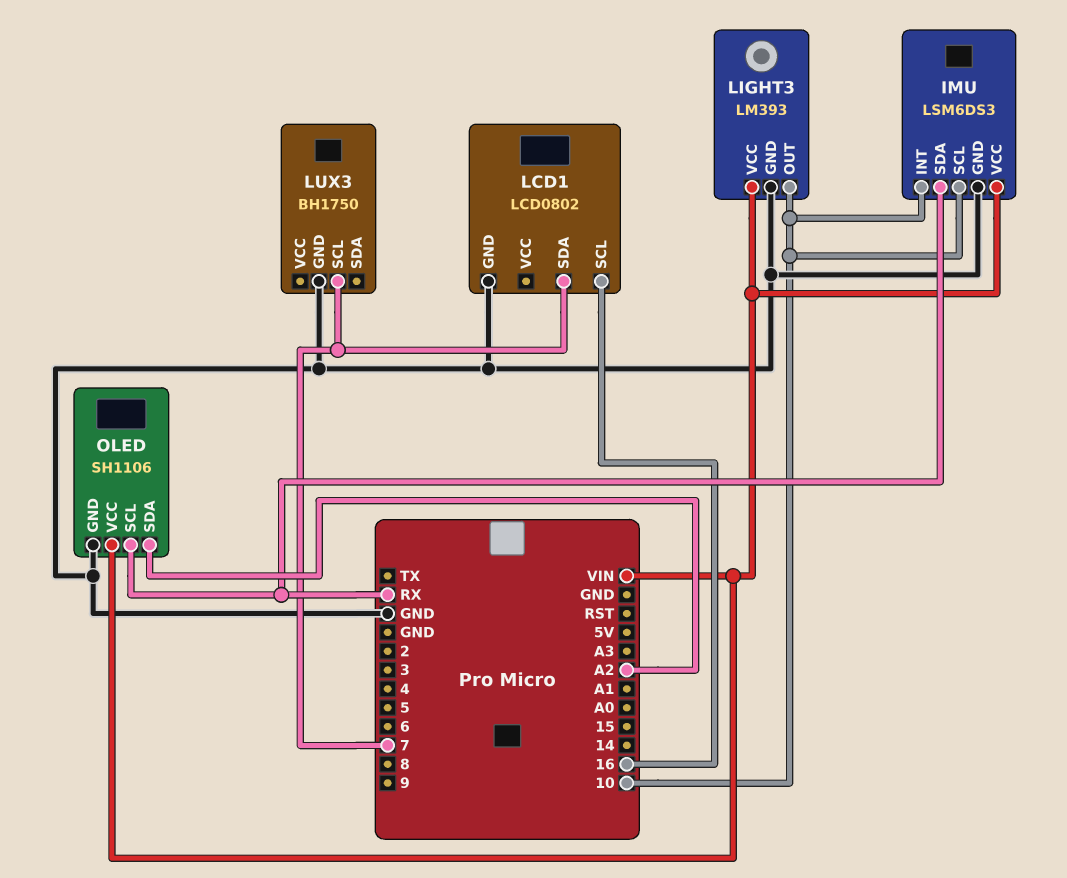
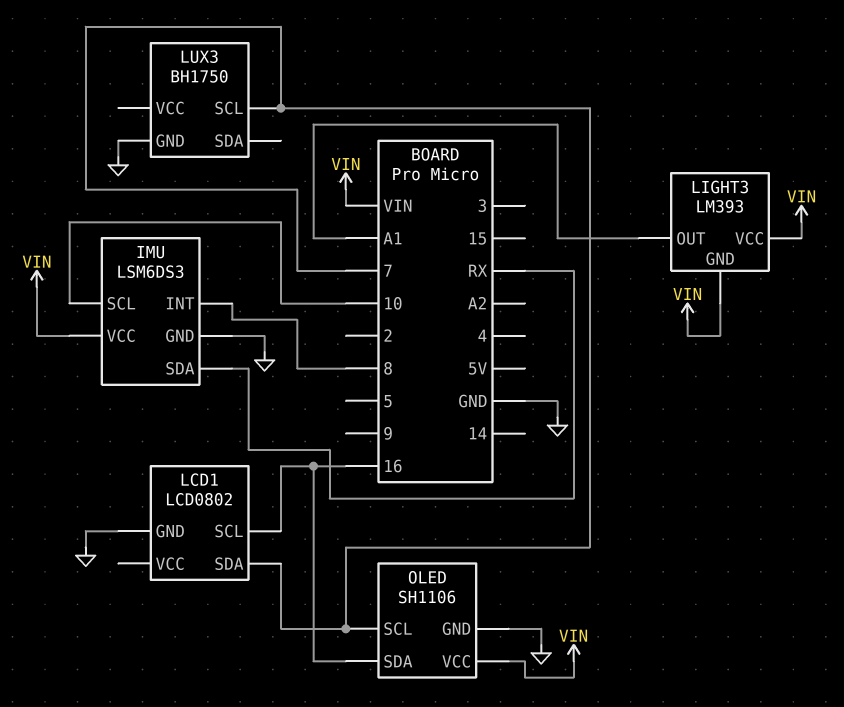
IMU pin INT: 10 -> 8
LIGHT3 pin GND: GND -> VIN
LIGHT3 pin OUT: 10 -> A1
OLED pin SCL: RX -> 7
OLED pin SDA: A2 -> 16

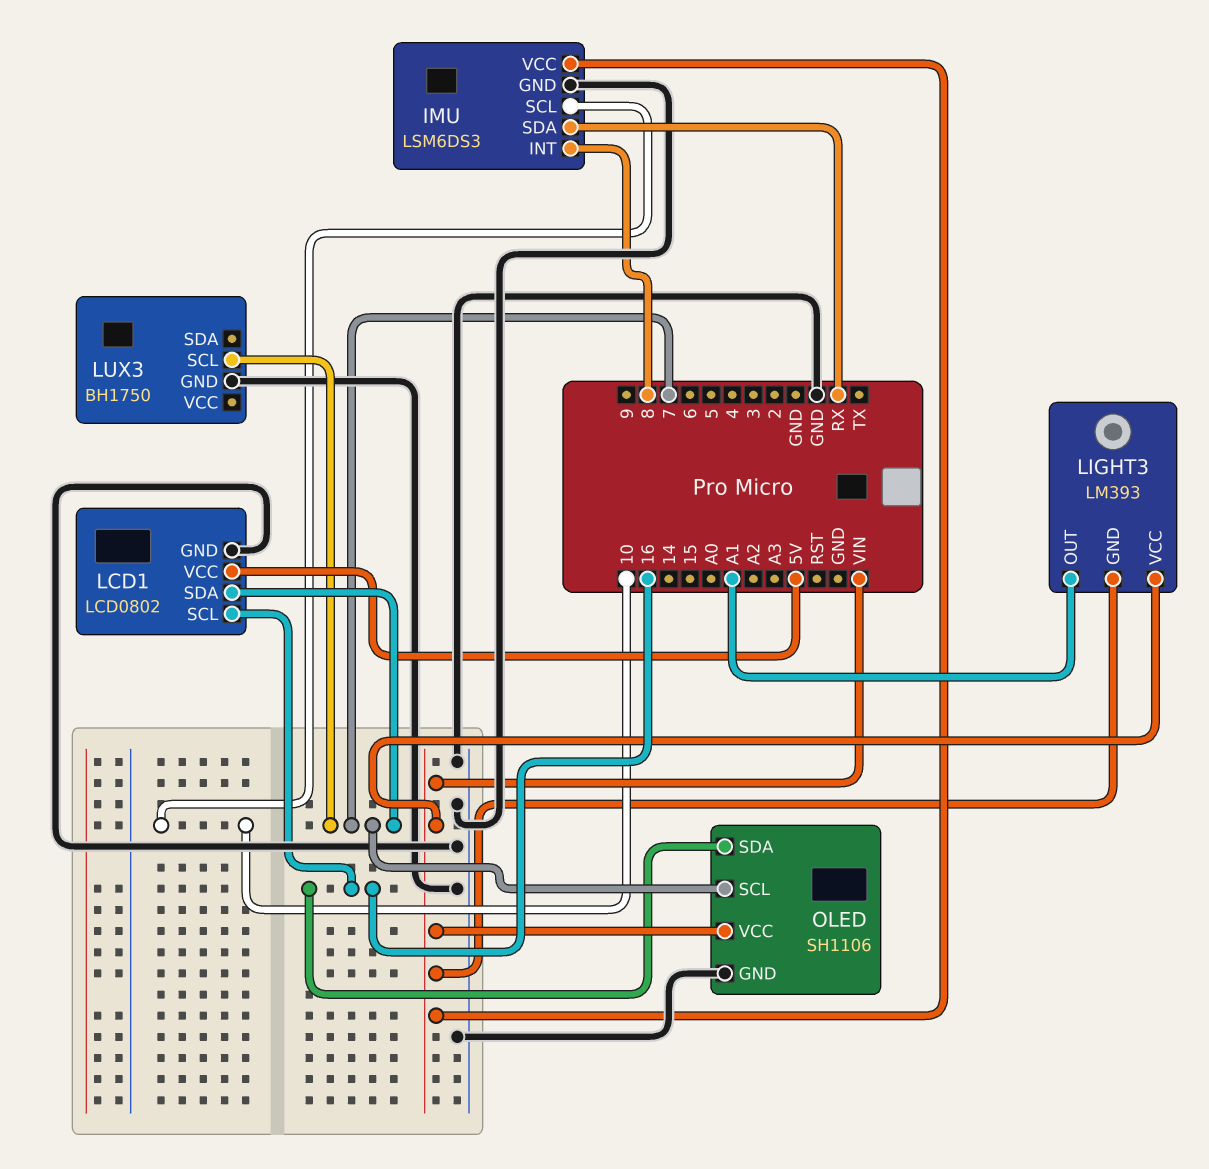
LCD1 pin VCC: none -> 5V

